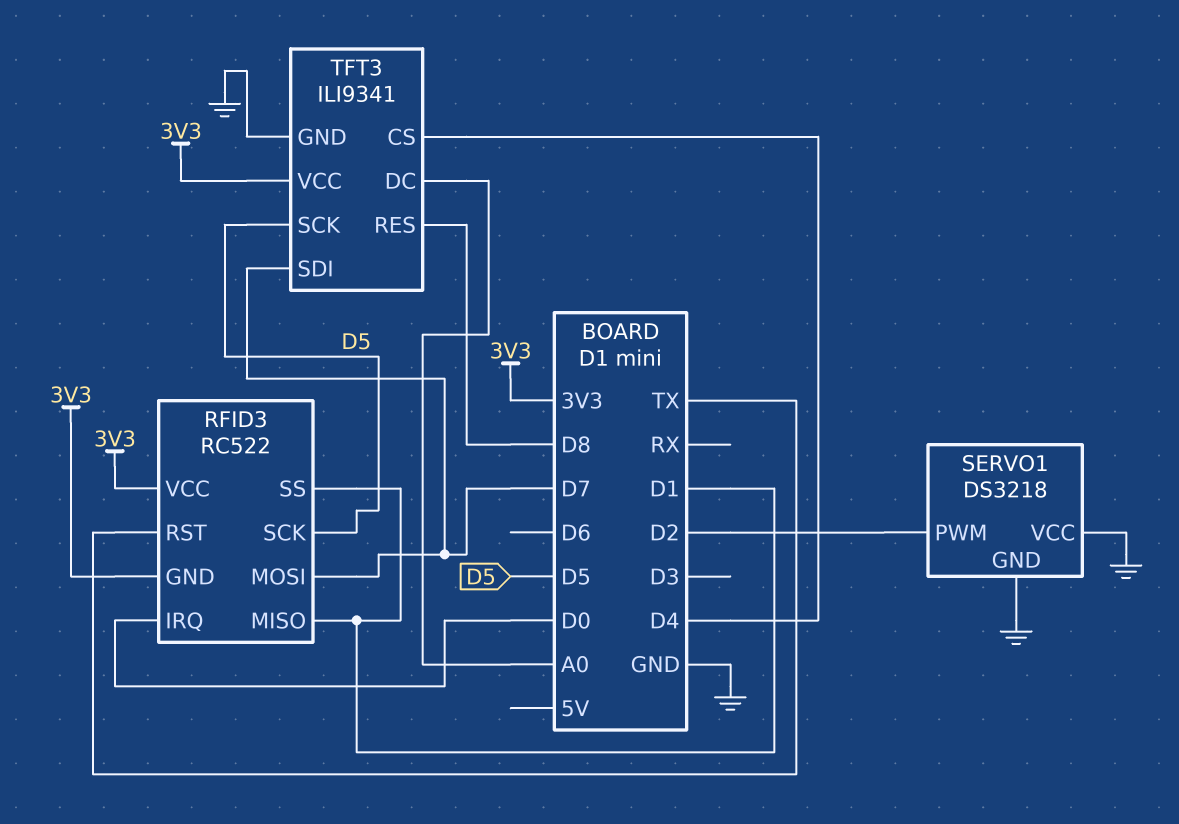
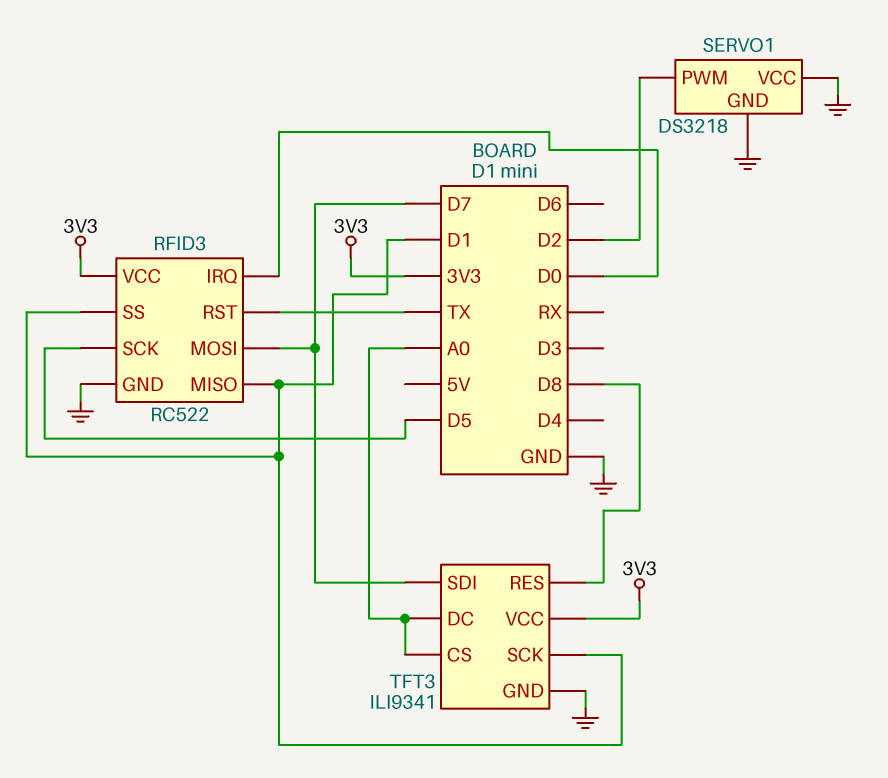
RFID3 pin GND: 3V3 -> GND
TFT3 pin CS: D4 -> A0
TFT3 pin SCK: D5 -> D1

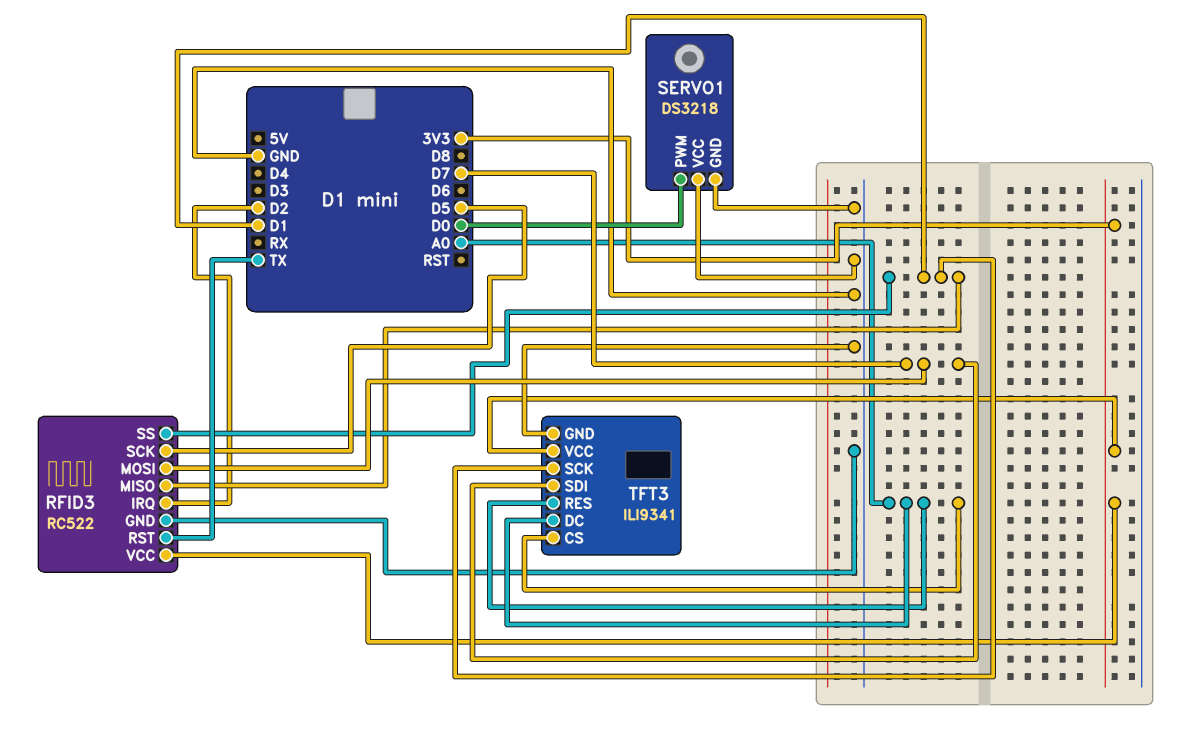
RFID3 pin IRQ: D0 -> D2
SERVO1 pin PWM: D2 -> D0
TFT3 pin RES: D8 -> A0

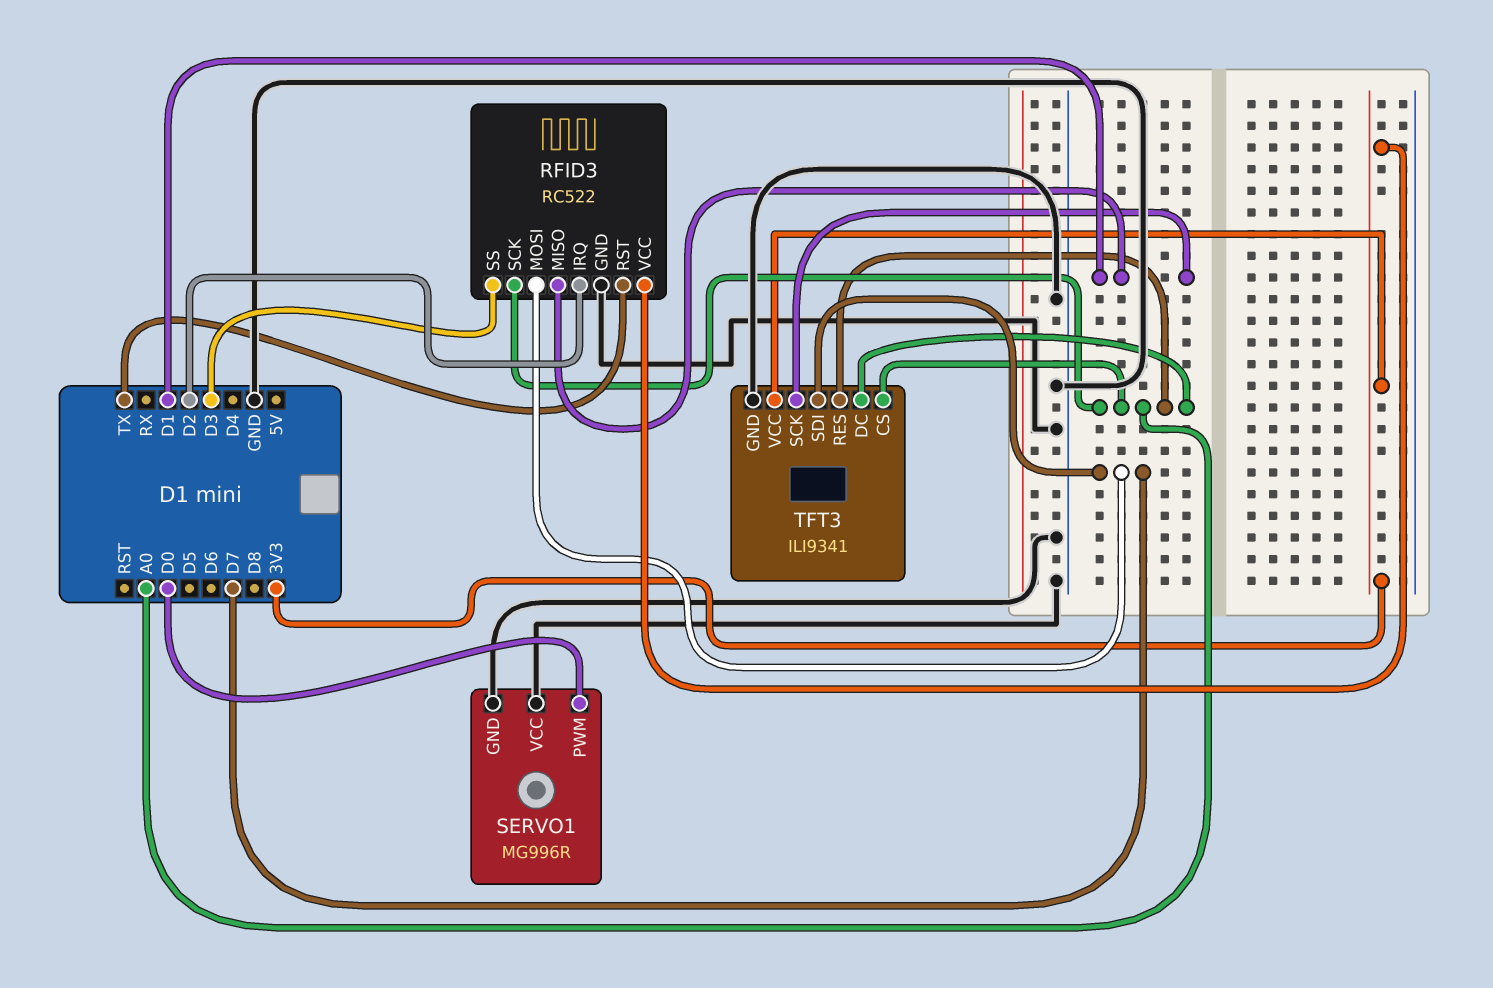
RFID3 pin SCK: D5 -> A0
RFID3 pin SS: D1 -> D3
SERVO1: DS3218 -> MG996R

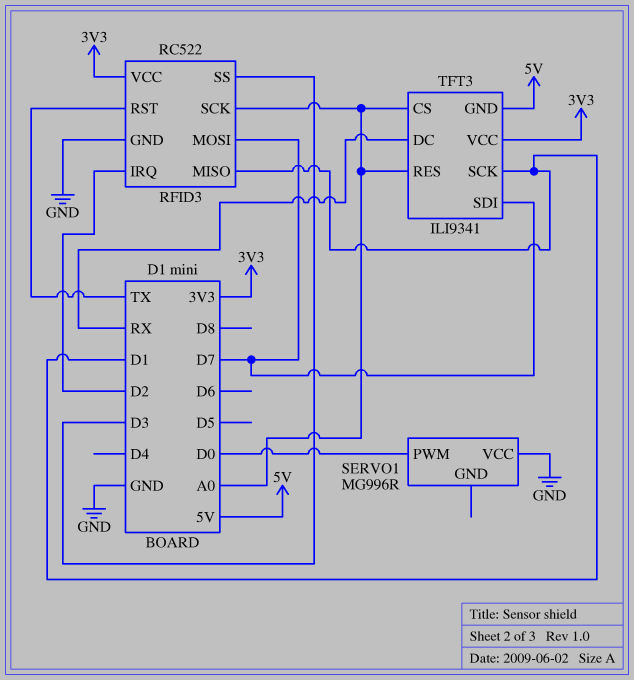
SERVO1 pin GND: GND -> none
TFT3 pin DC: A0 -> RX
TFT3 pin GND: GND -> 5V

